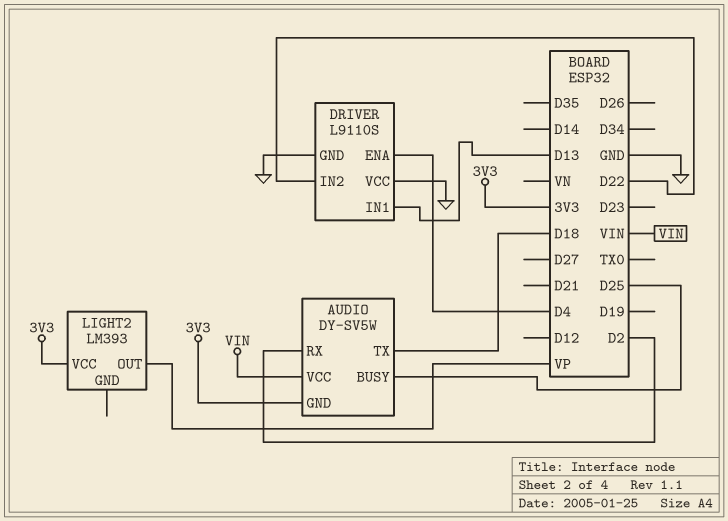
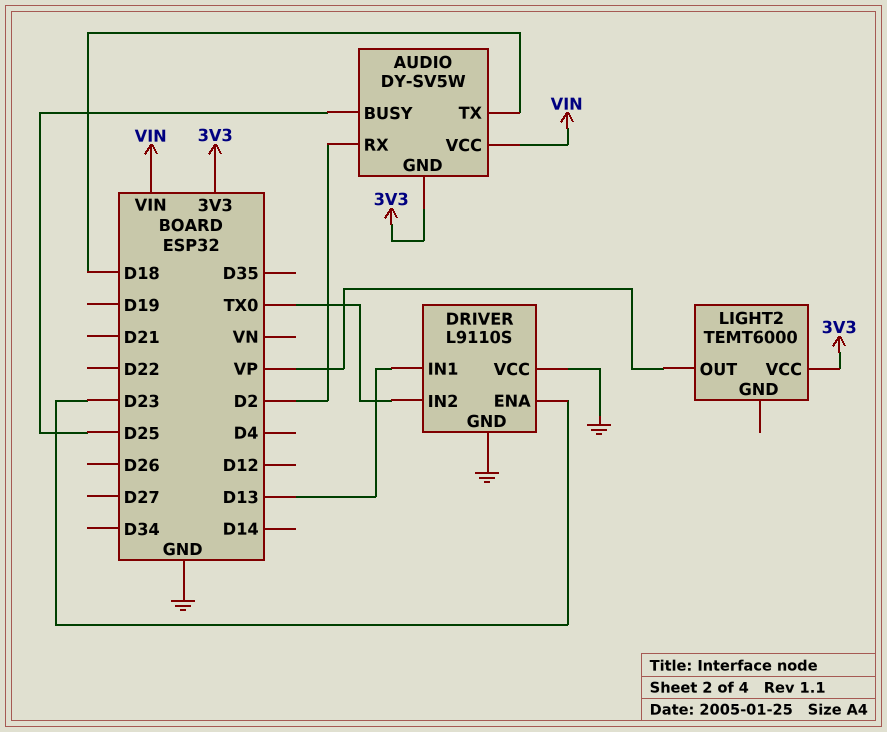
DRIVER pin ENA: D4 -> D23
DRIVER pin IN2: D22 -> TX0
LIGHT2: LM393 -> TEMT6000

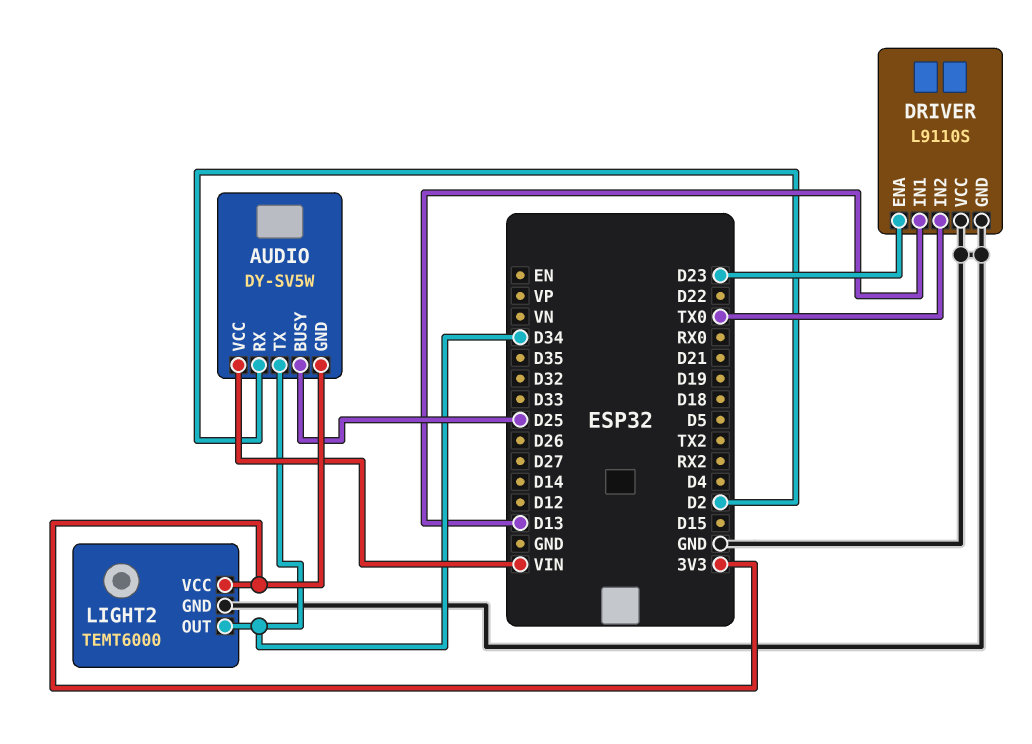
AUDIO pin TX: D18 -> D34
LIGHT2 pin GND: none -> GND
LIGHT2 pin OUT: VP -> D34

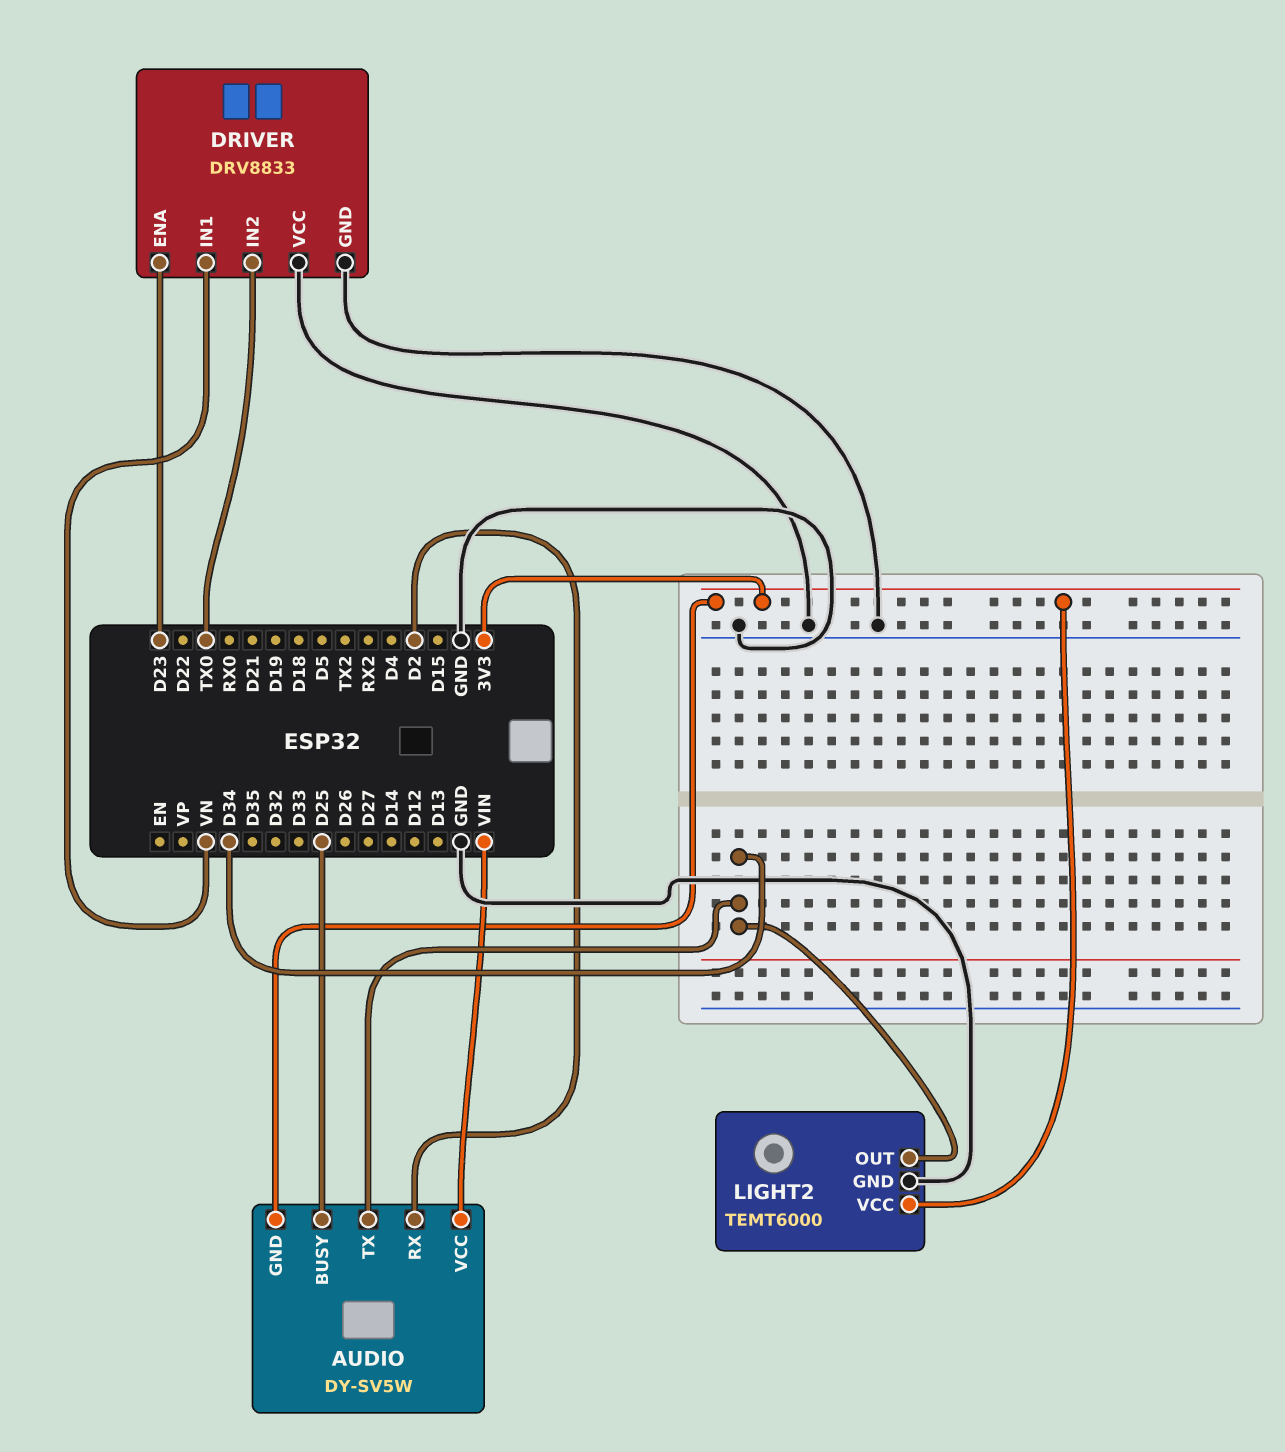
DRIVER: L9110S -> DRV8833
DRIVER pin IN1: D13 -> VN

